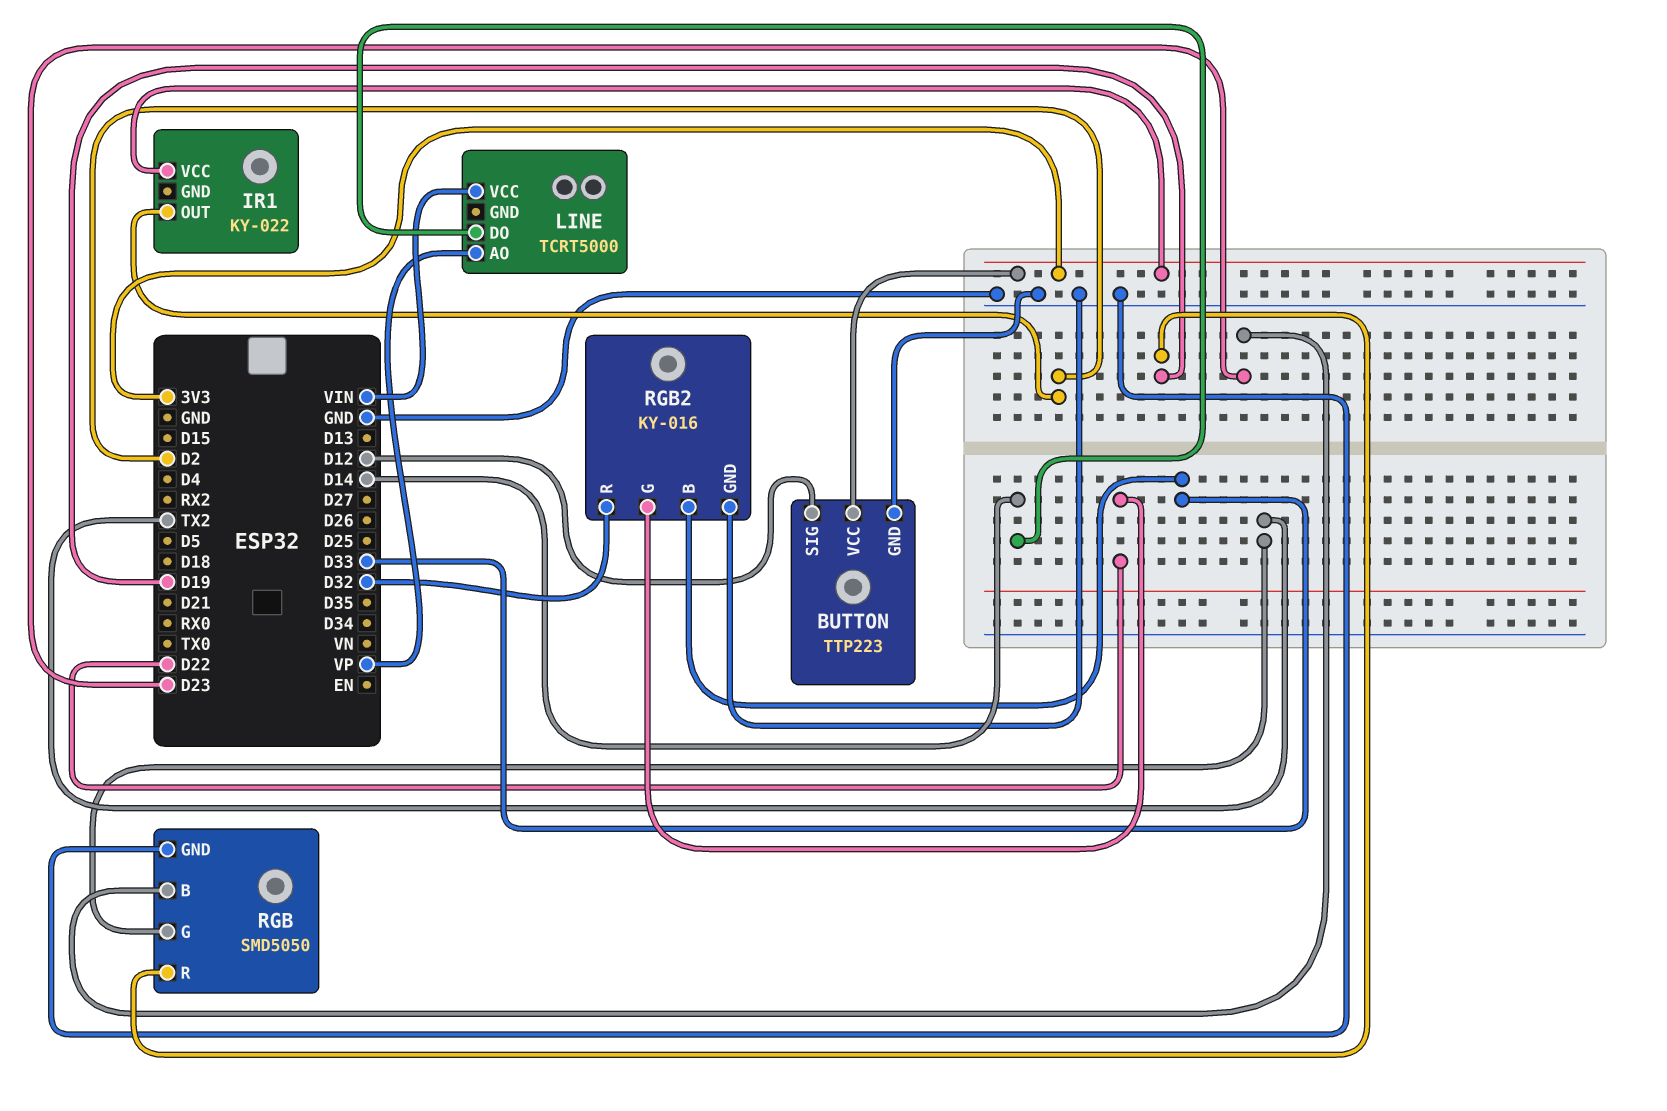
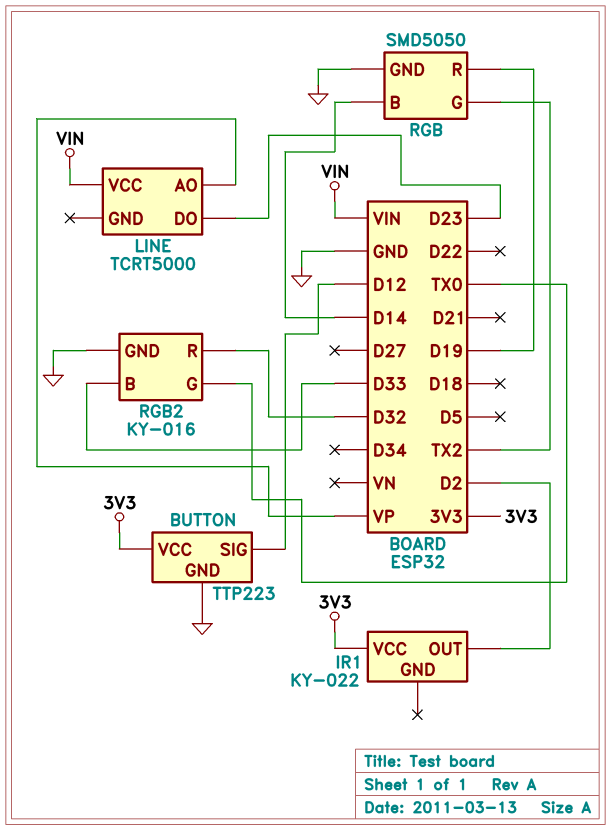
LINE pin DO: D14 -> D23
RGB pin B: D23 -> D14
RGB2 pin G: D22 -> TX0

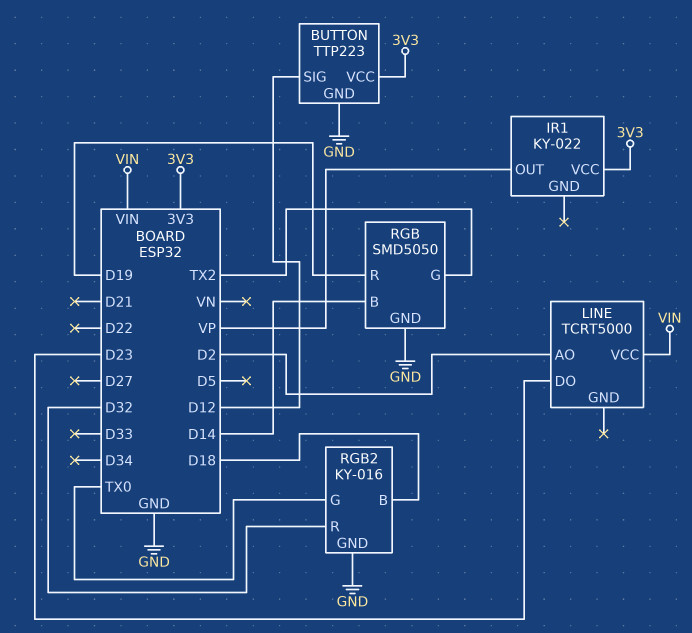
IR1 pin OUT: D2 -> VP
LINE pin AO: VP -> D2
RGB2 pin B: D33 -> D18

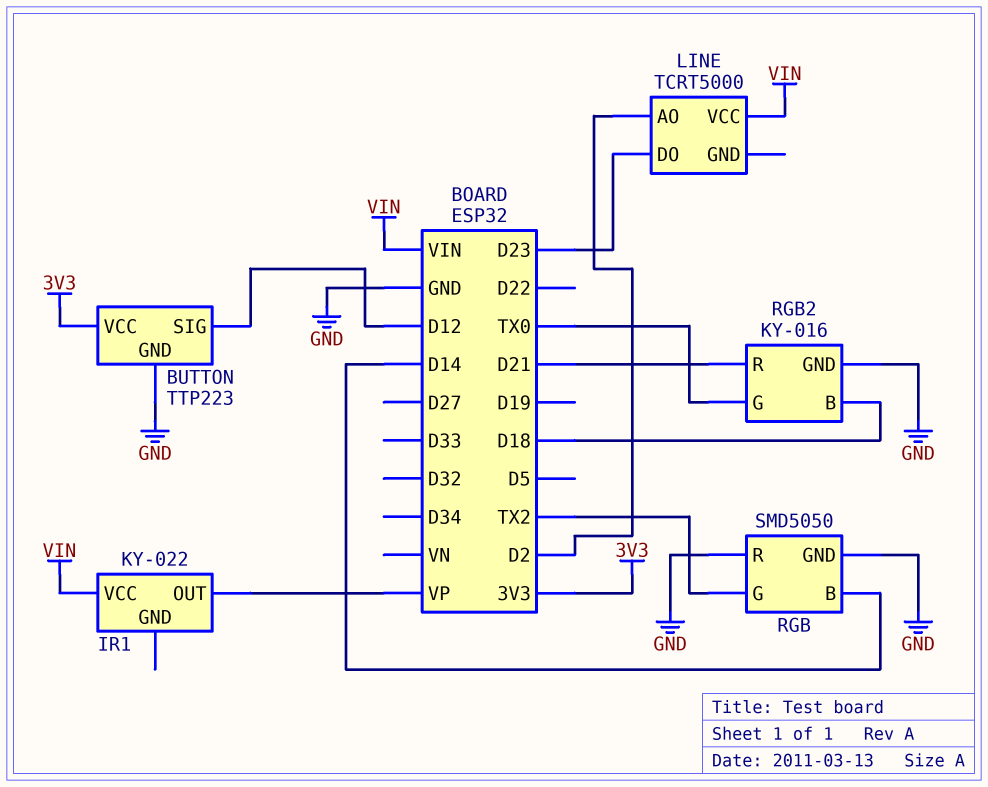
IR1 pin VCC: 3V3 -> VIN
RGB pin R: D19 -> GND
RGB2 pin R: D32 -> D21

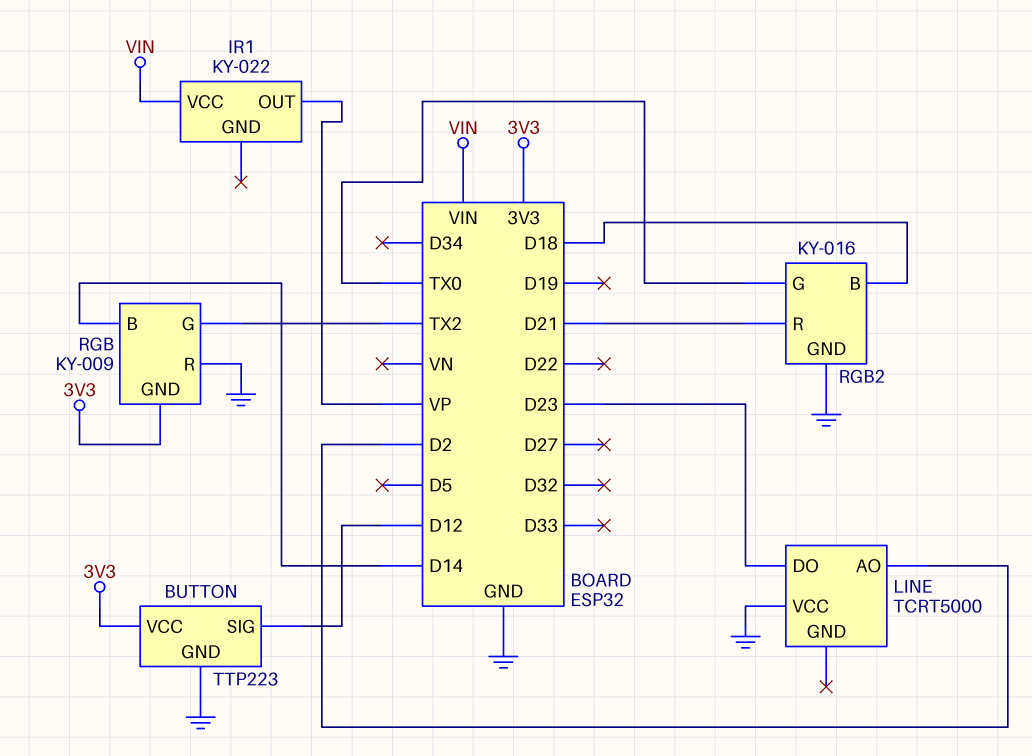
LINE pin VCC: VIN -> GND
RGB: SMD5050 -> KY-009
RGB pin GND: GND -> 3V3

